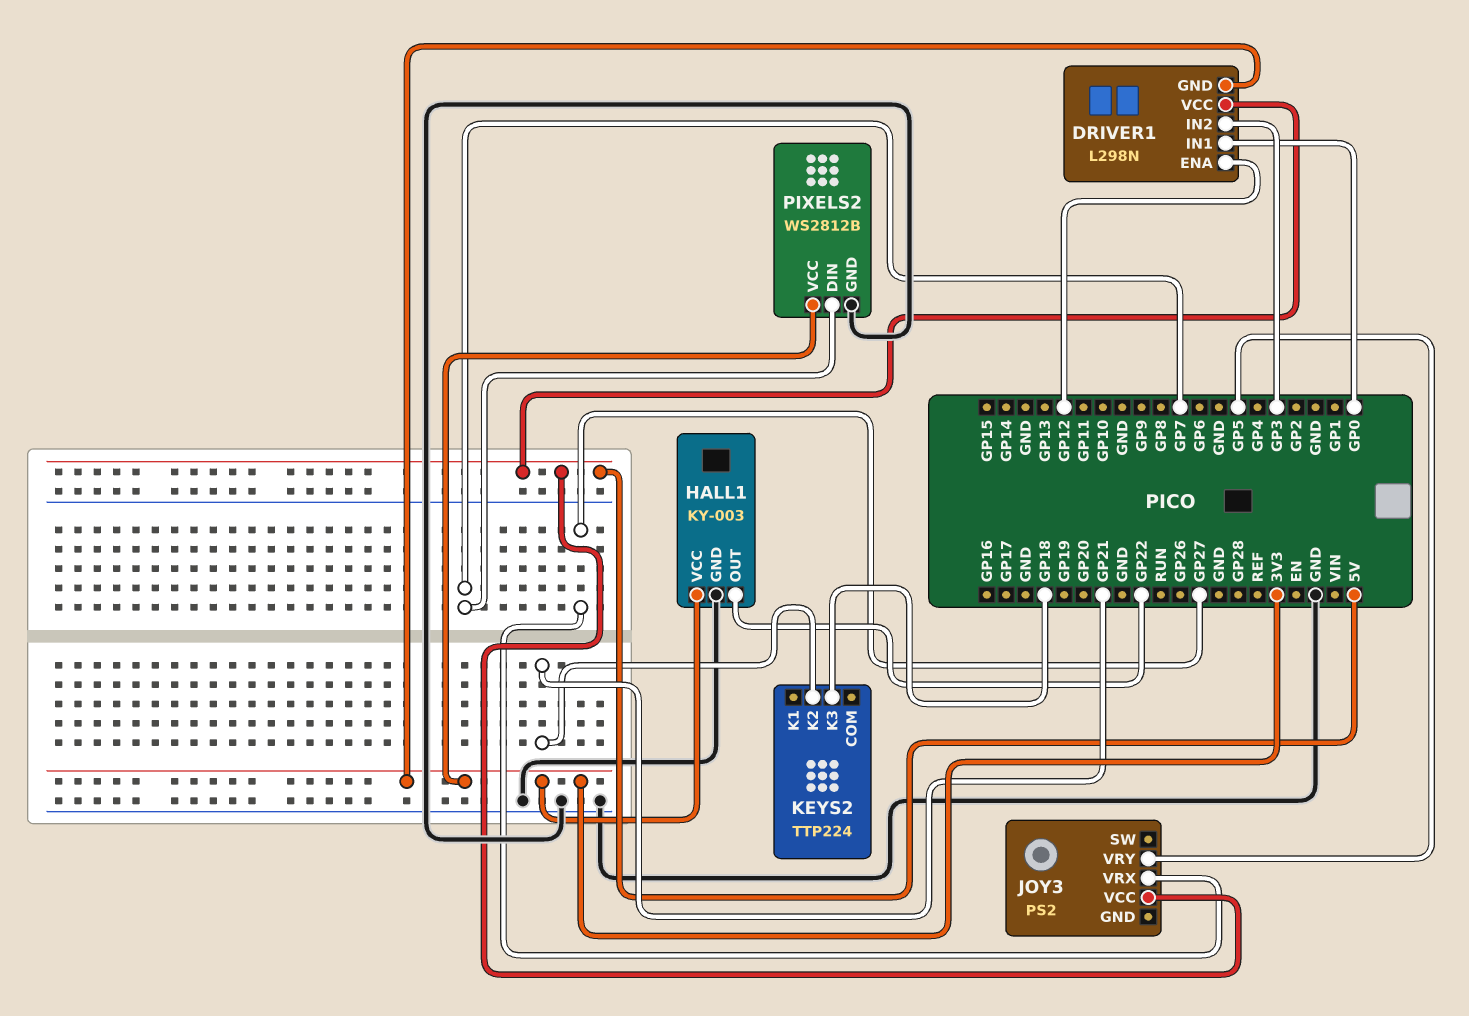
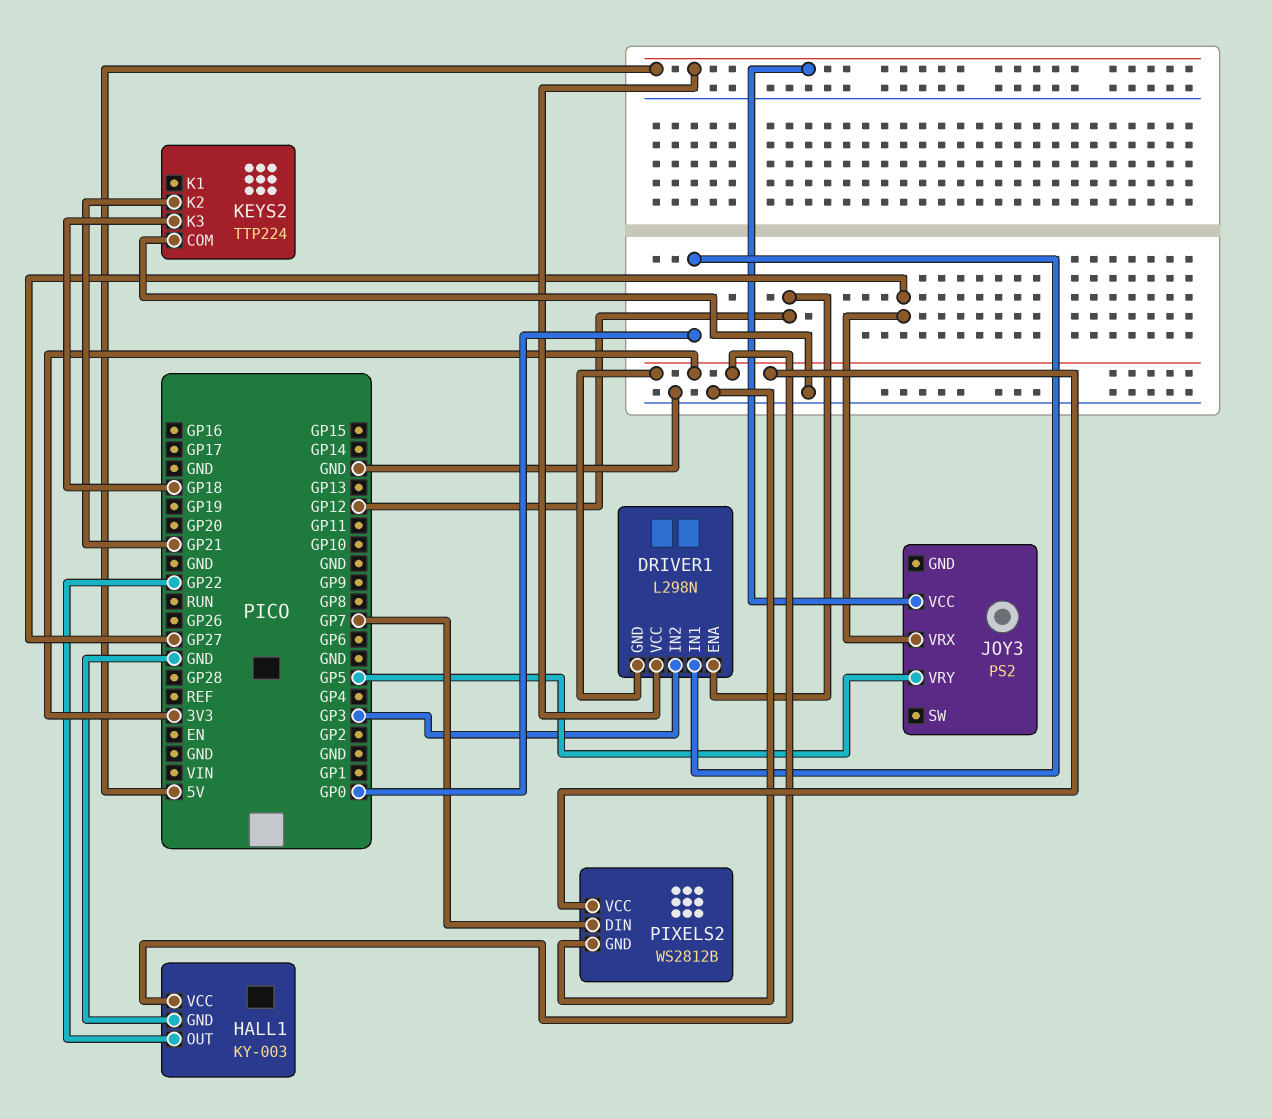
KEYS2 pin COM: none -> GND

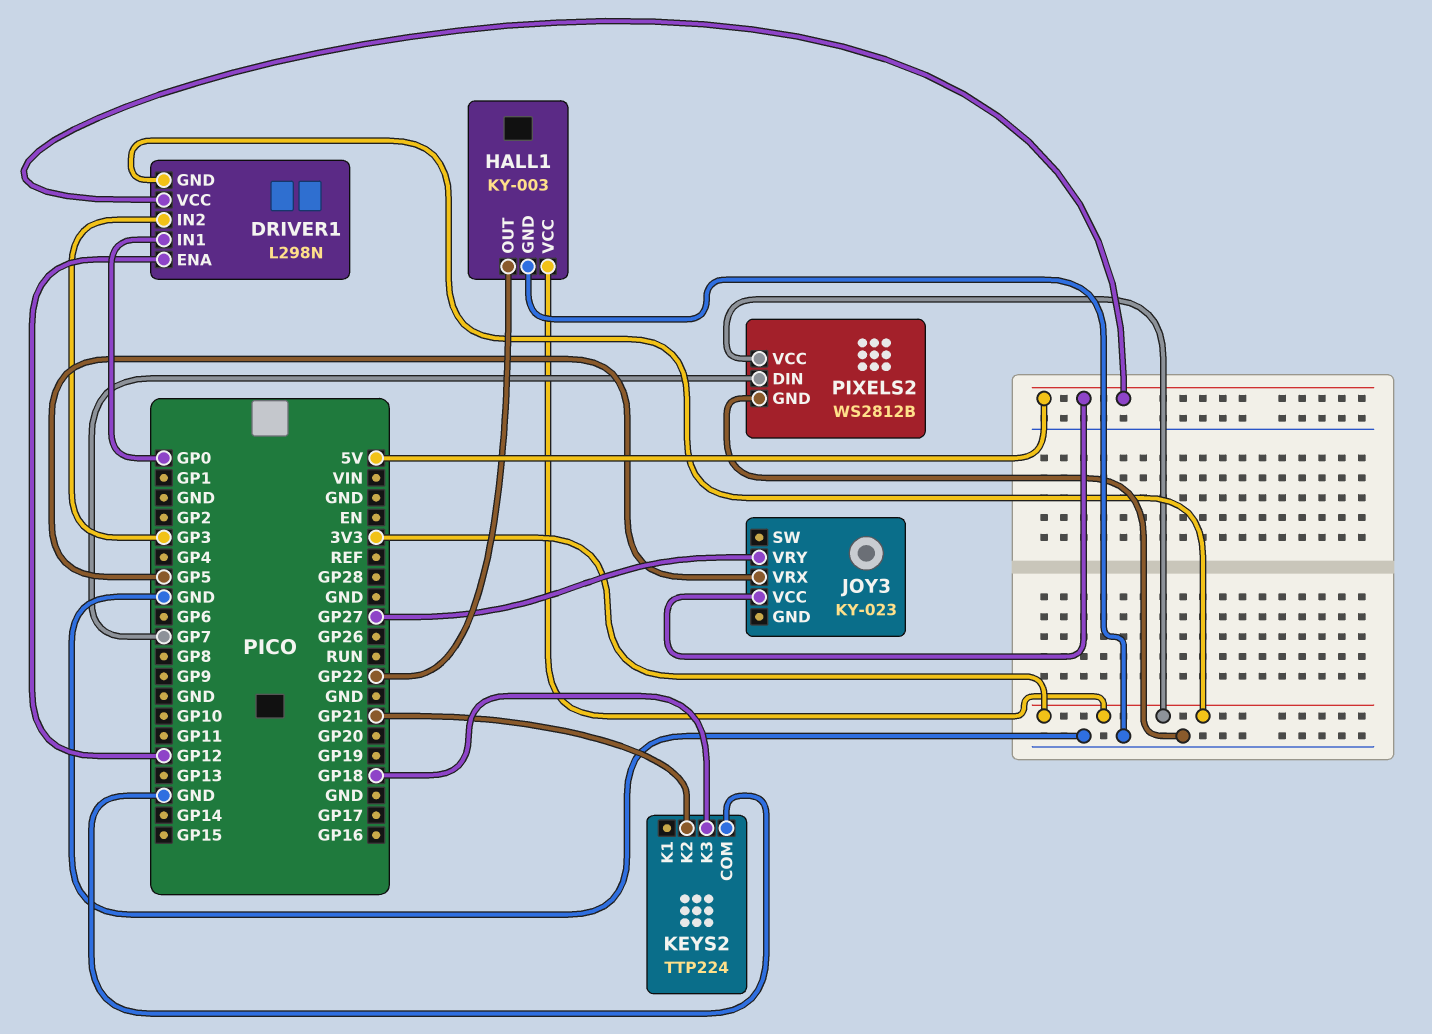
JOY3: PS2 -> KY-023
JOY3 pin VRX: GP27 -> GP5
JOY3 pin VRY: GP5 -> GP27

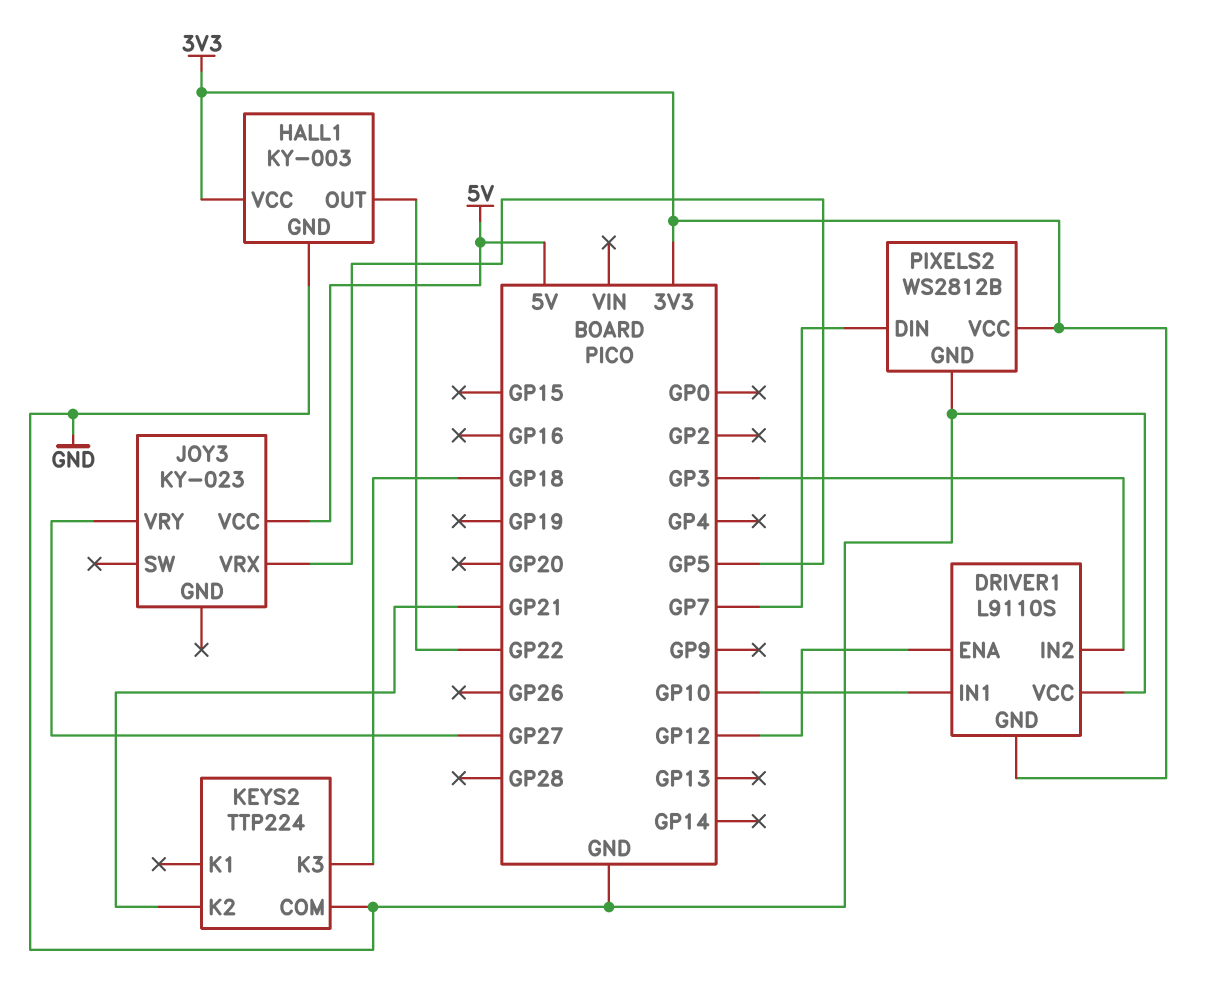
DRIVER1: L298N -> L9110S
DRIVER1 pin IN1: GP0 -> GP10
DRIVER1 pin VCC: 5V -> GND

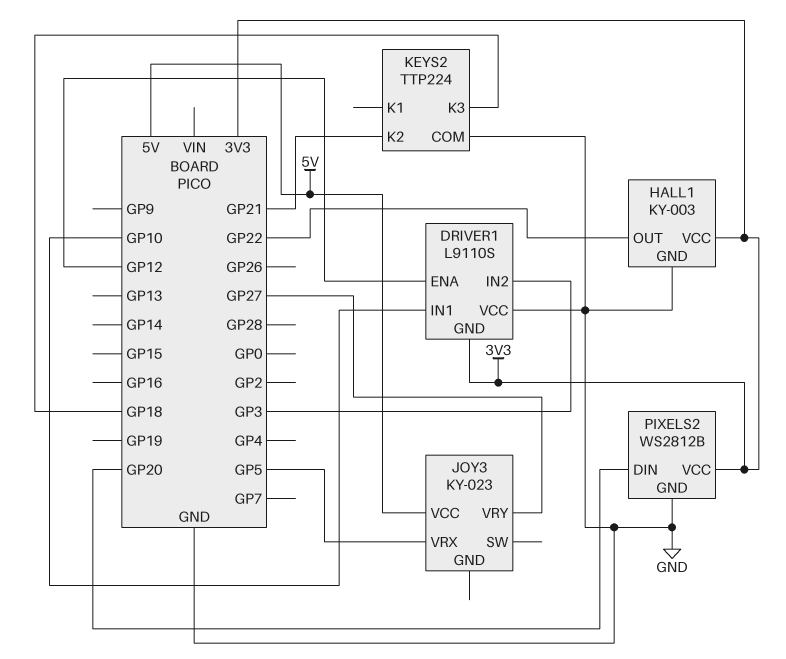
PIXELS2 pin DIN: GP7 -> GP20

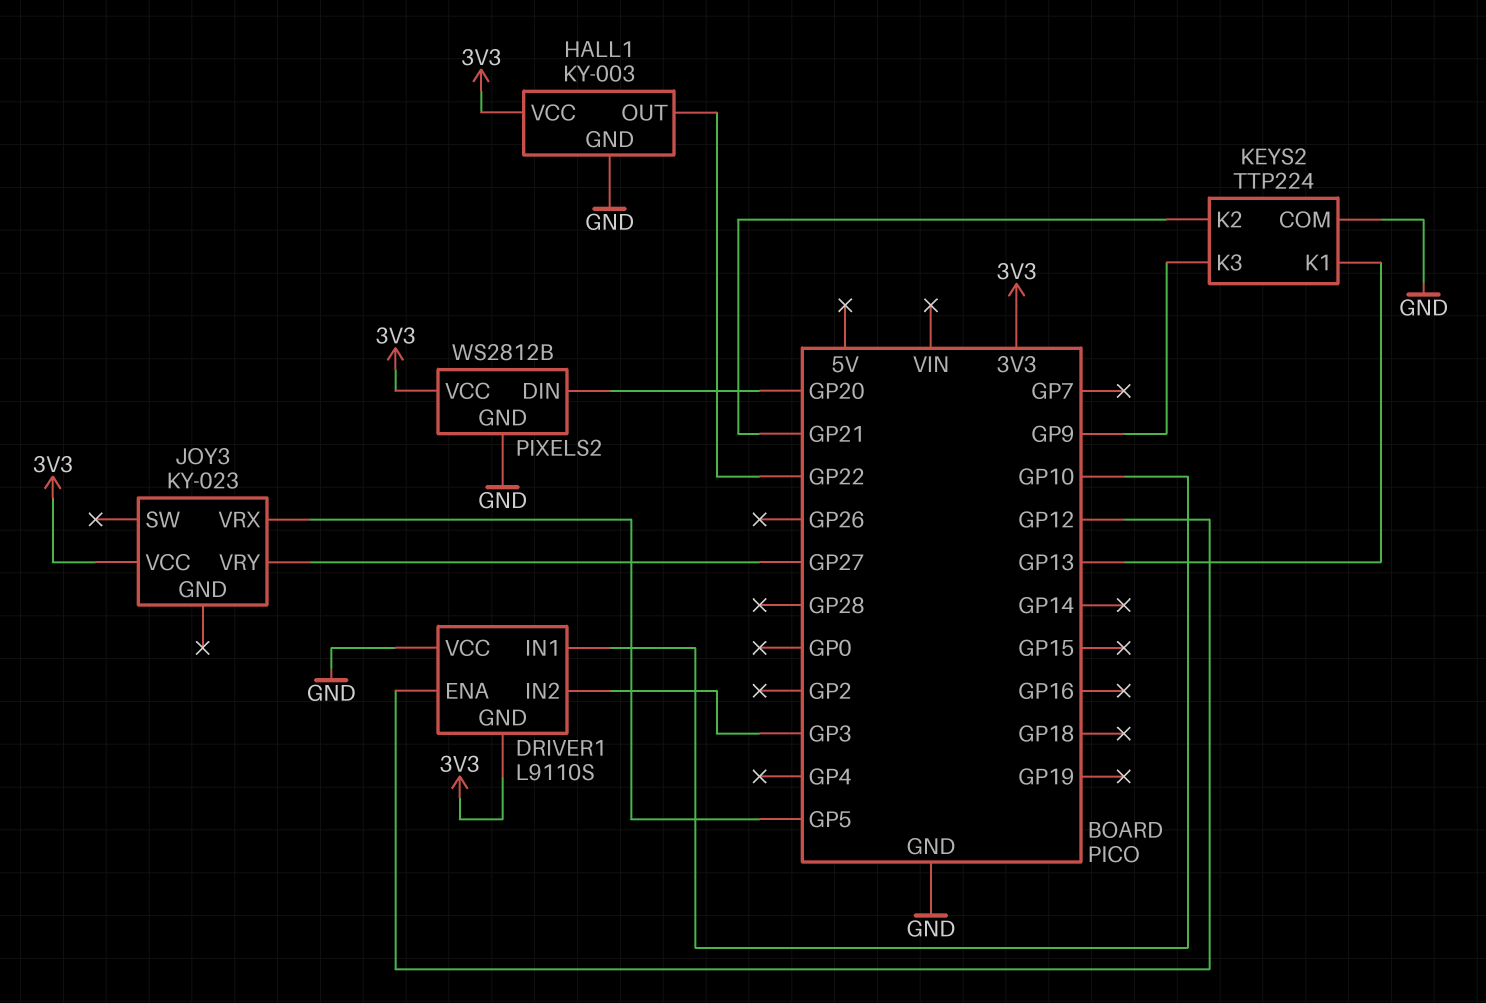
JOY3 pin VCC: 5V -> 3V3
KEYS2 pin K1: none -> GP13
KEYS2 pin K3: GP18 -> GP9

